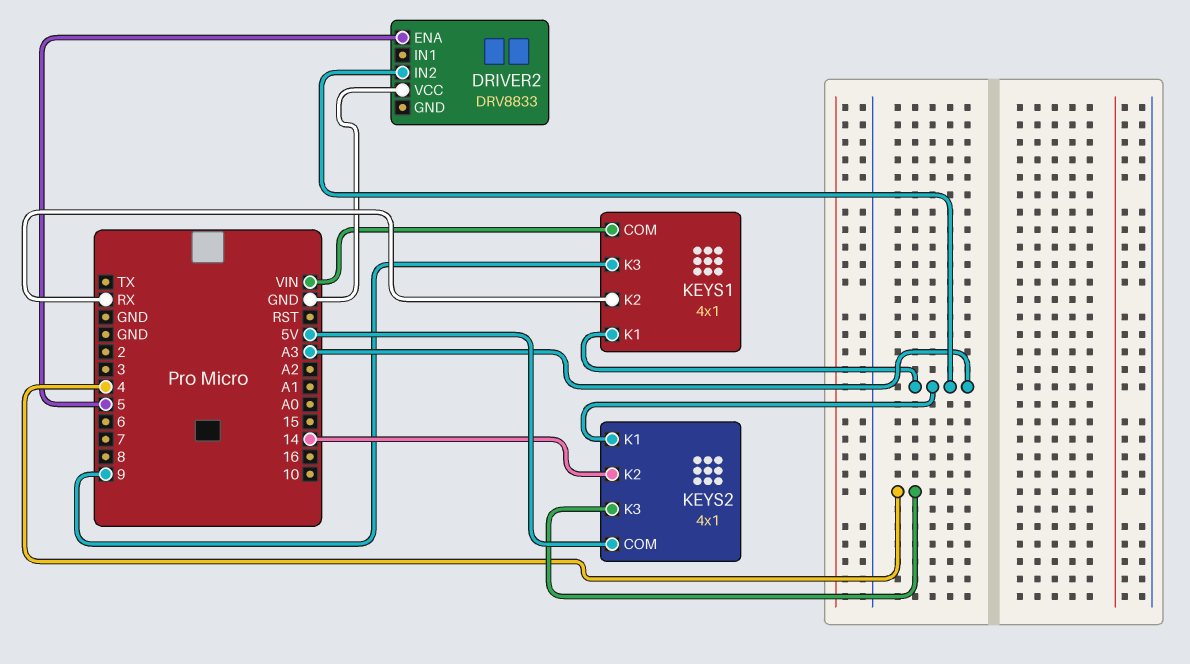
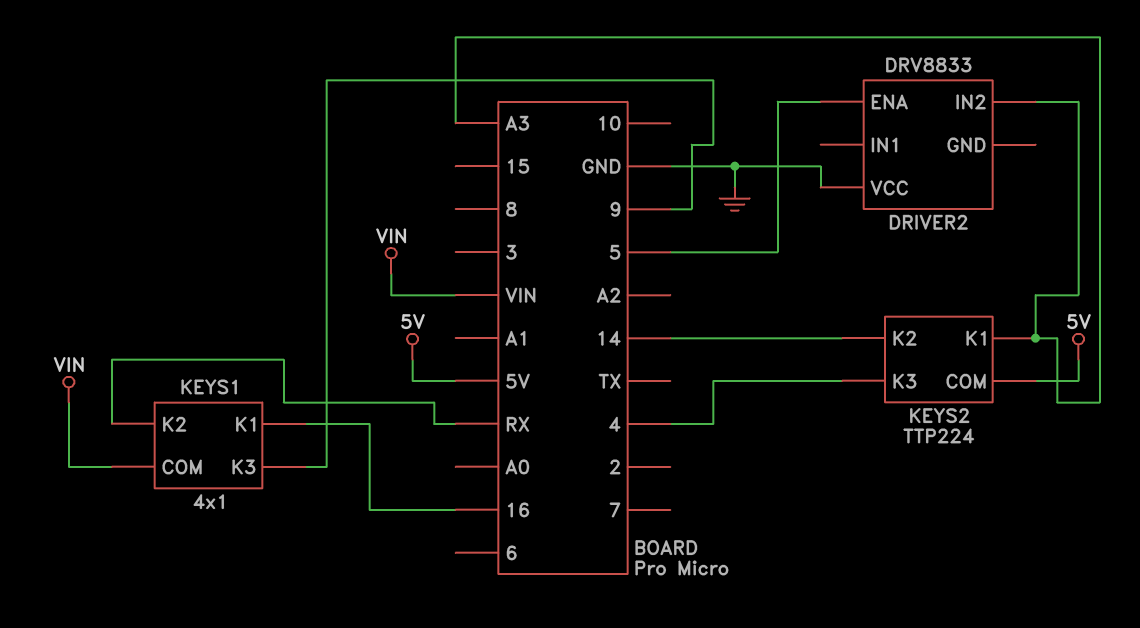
KEYS1 pin K1: A3 -> 16
KEYS2: 4x1 -> TTP224

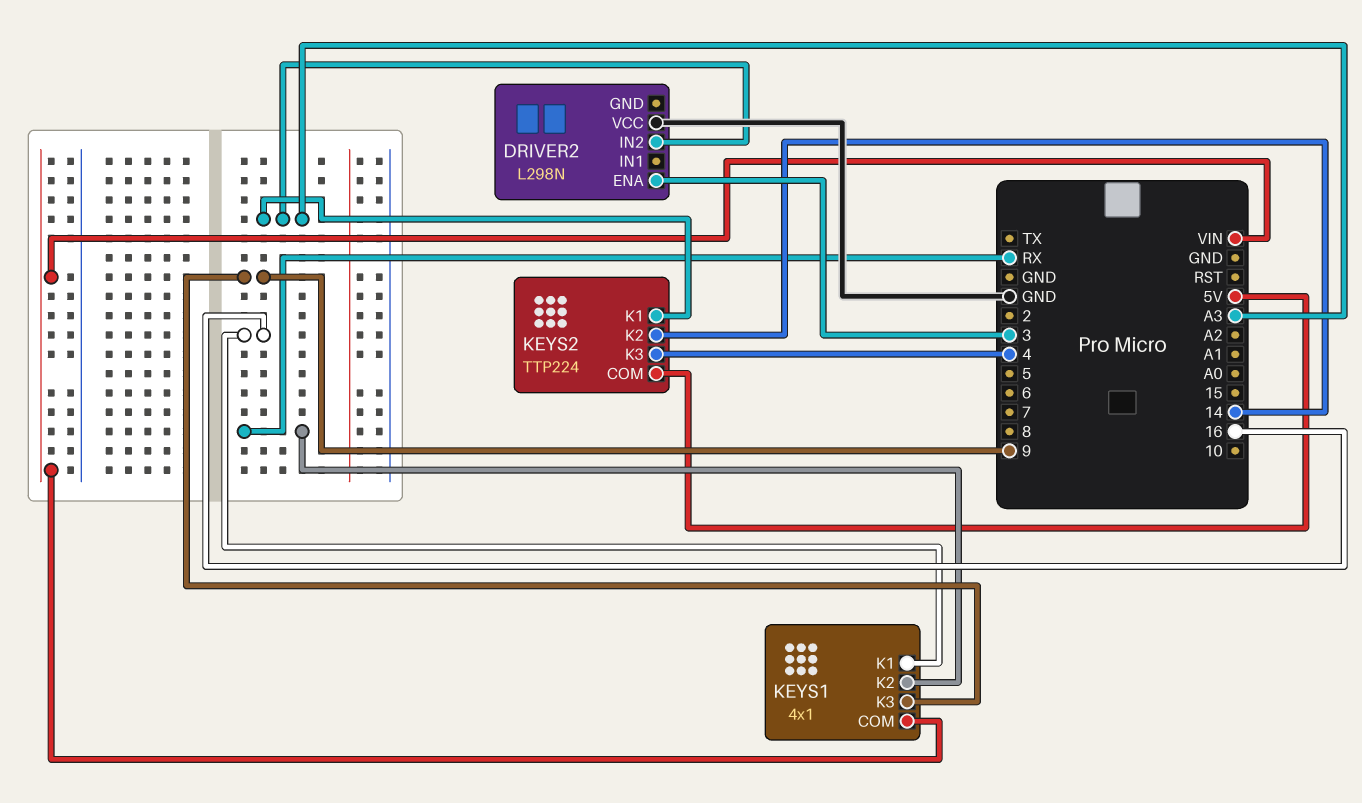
DRIVER2: DRV8833 -> L298N
DRIVER2 pin ENA: 5 -> 3

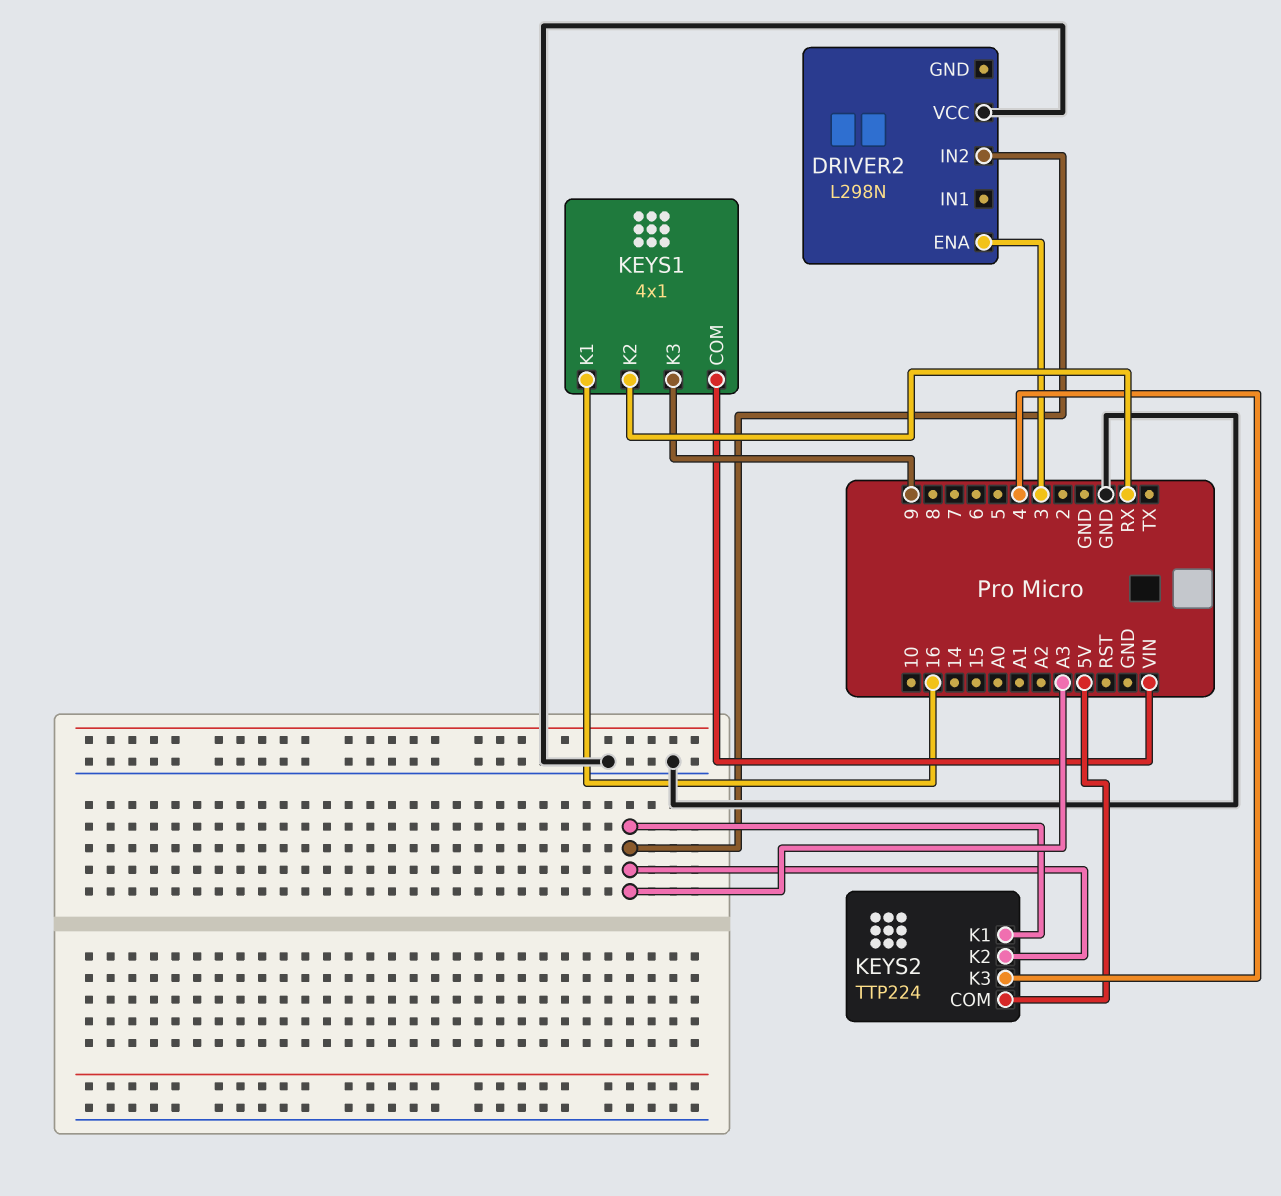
KEYS2 pin K2: 14 -> A3

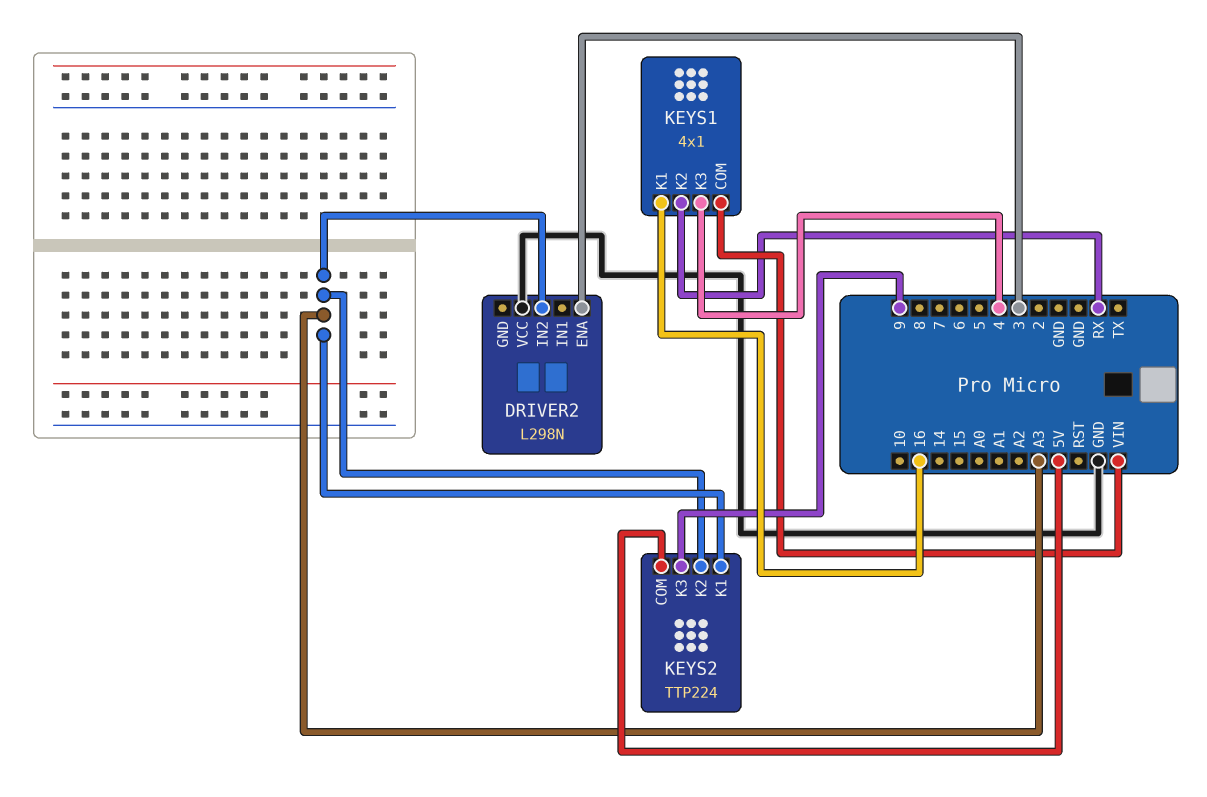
KEYS1 pin K3: 9 -> 4
KEYS2 pin K3: 4 -> 9

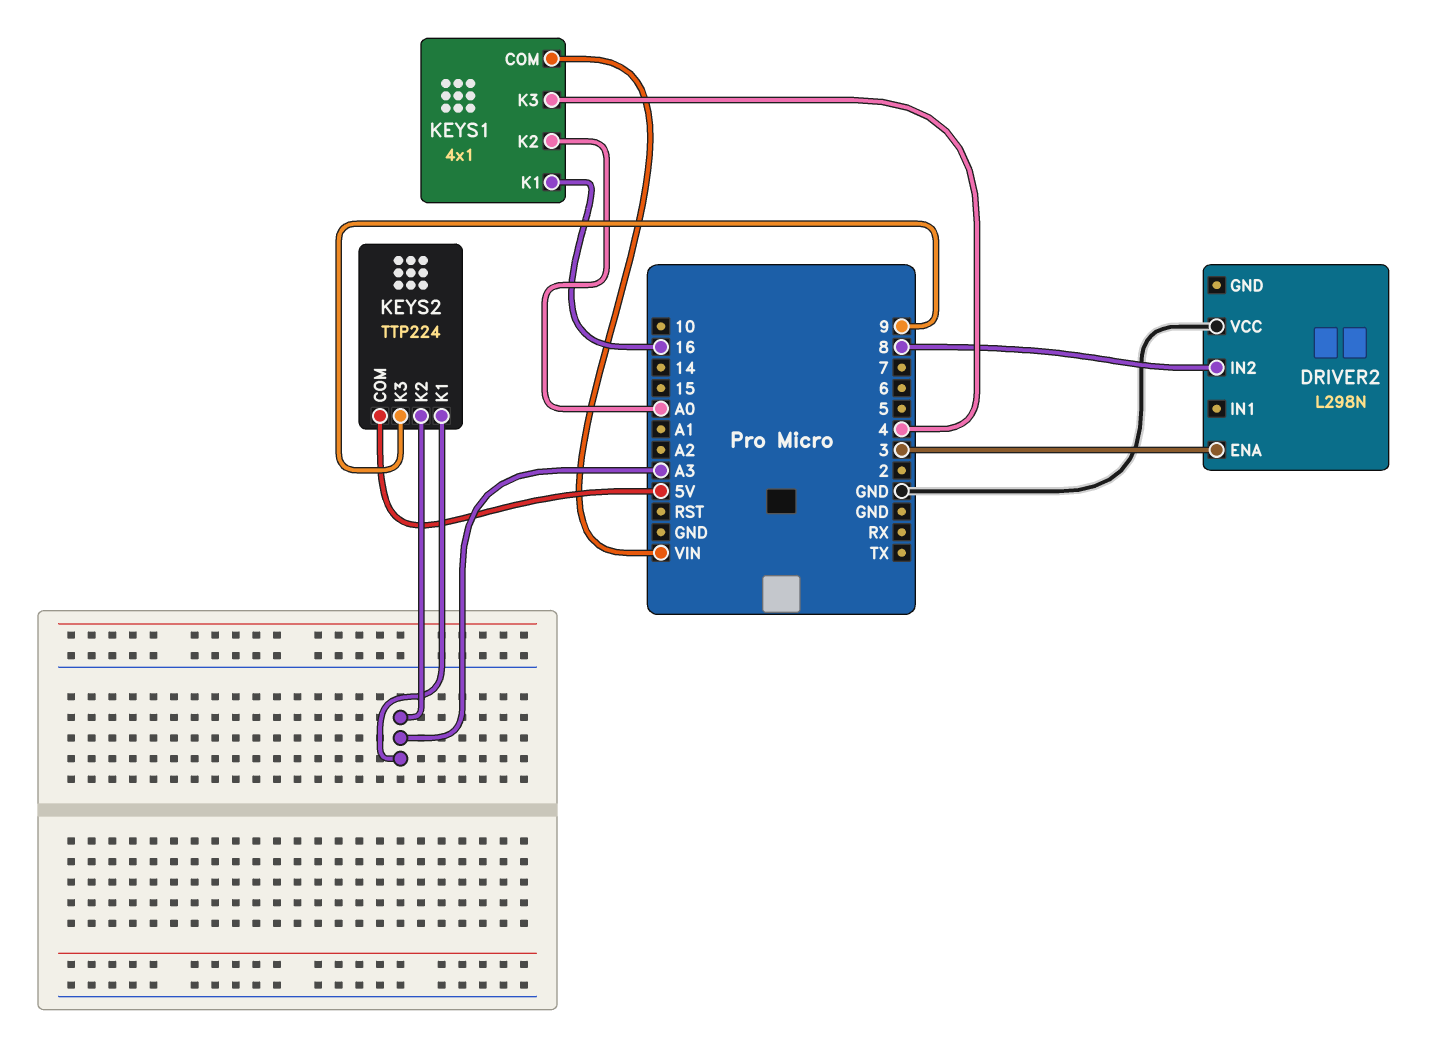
DRIVER2 pin IN2: A3 -> 8
KEYS1 pin K2: RX -> A0

